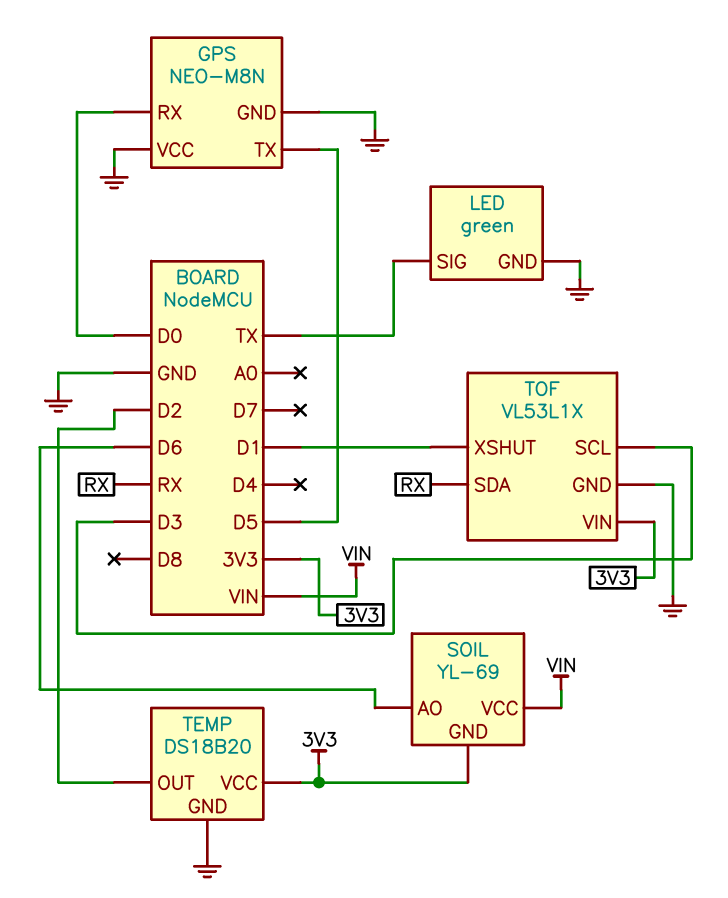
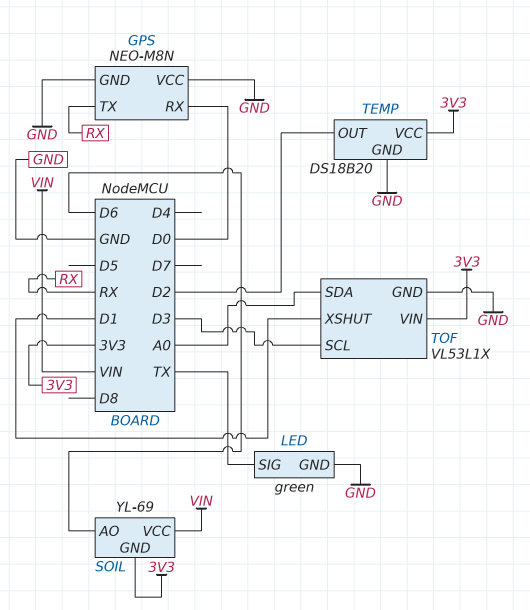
GPS pin TX: D5 -> RX
TOF pin SDA: RX -> A0

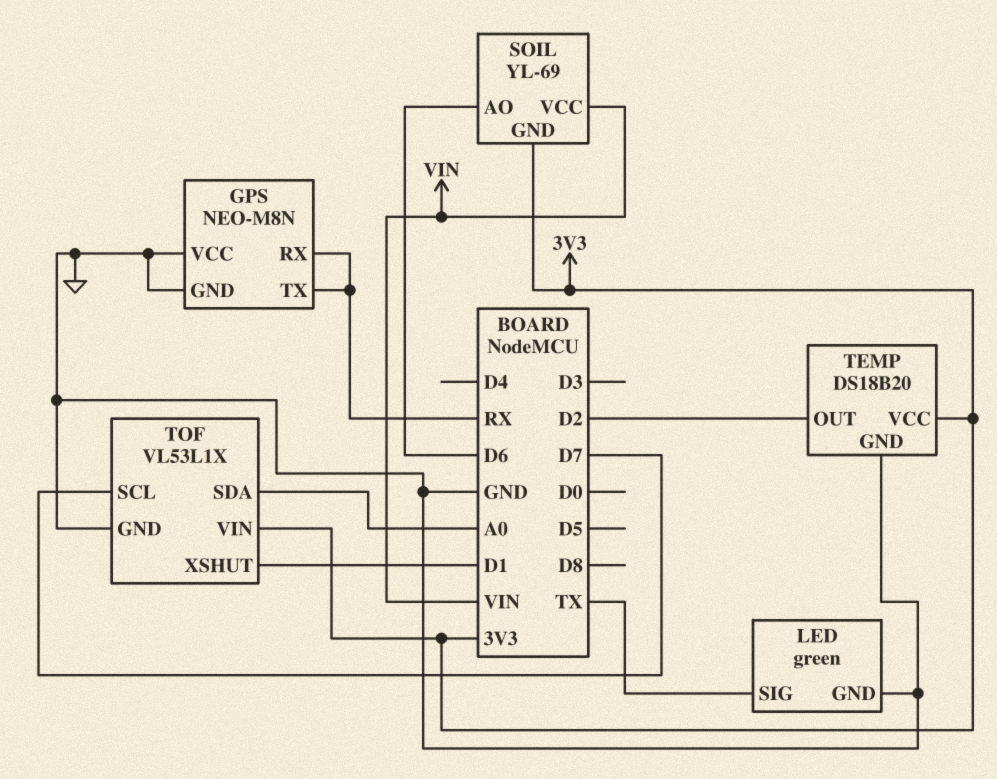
GPS pin RX: D0 -> RX
TOF pin SCL: D3 -> D7

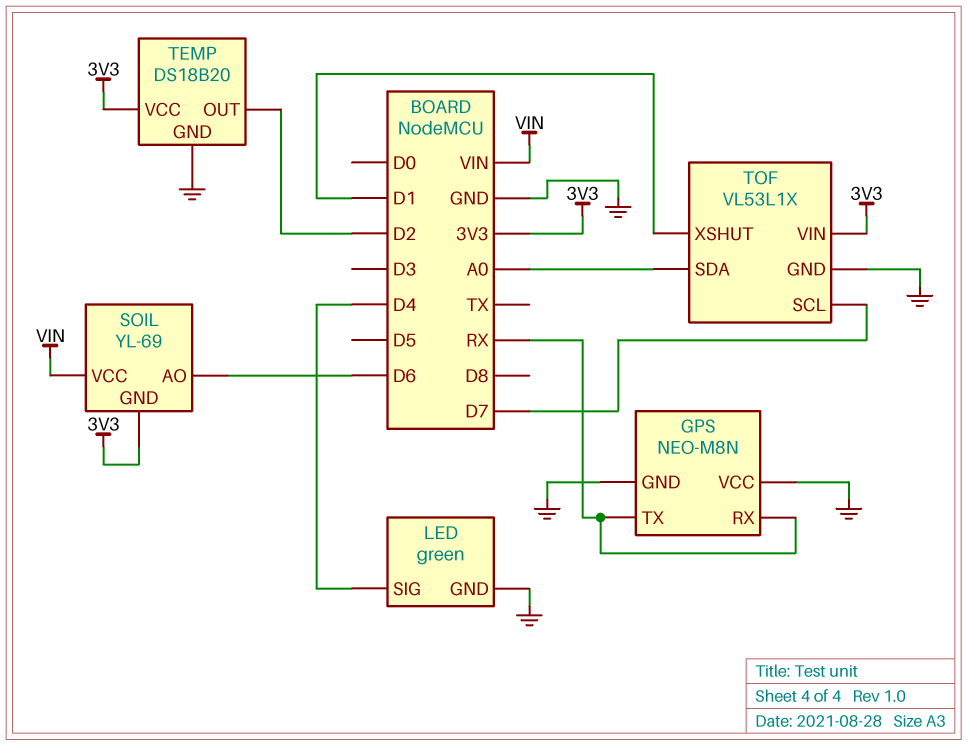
LED pin SIG: TX -> D4

